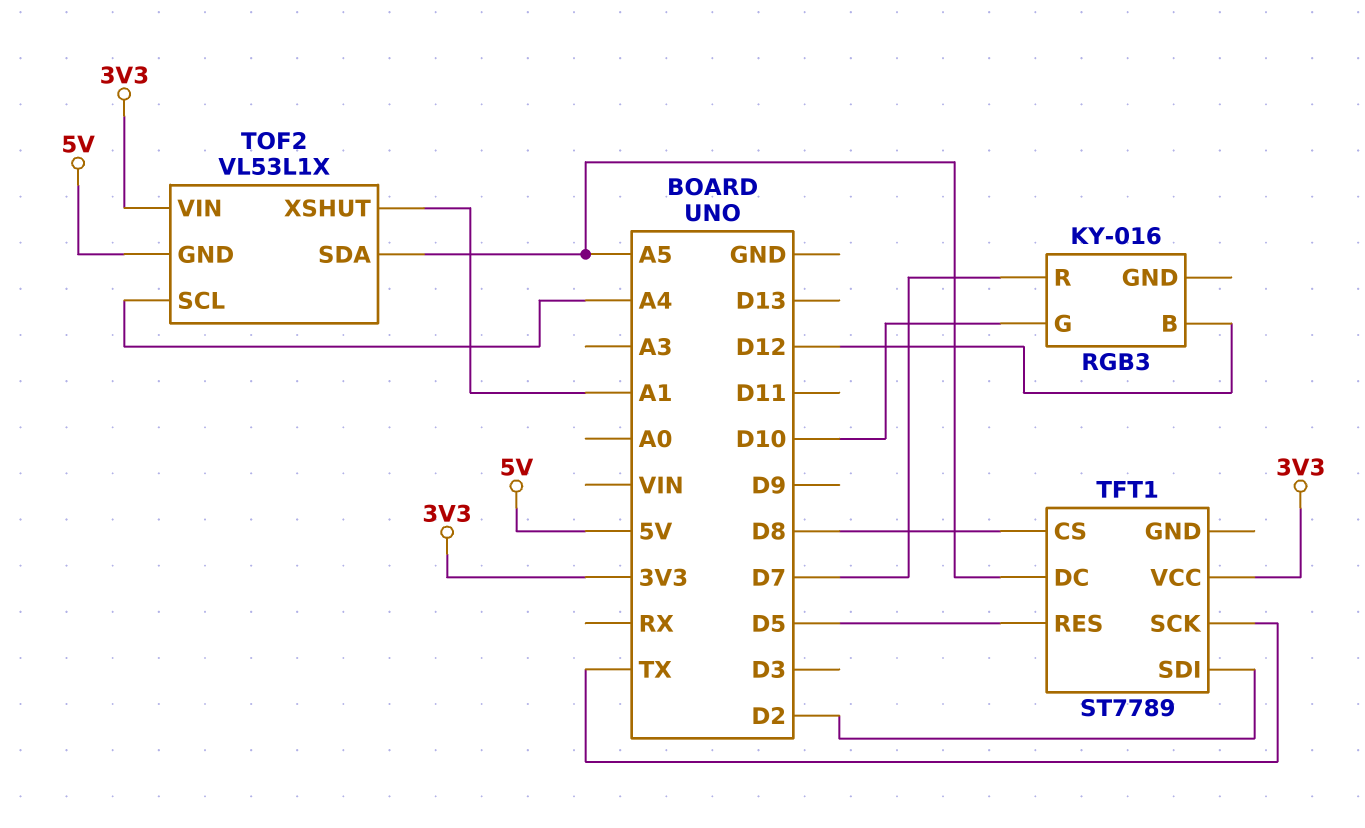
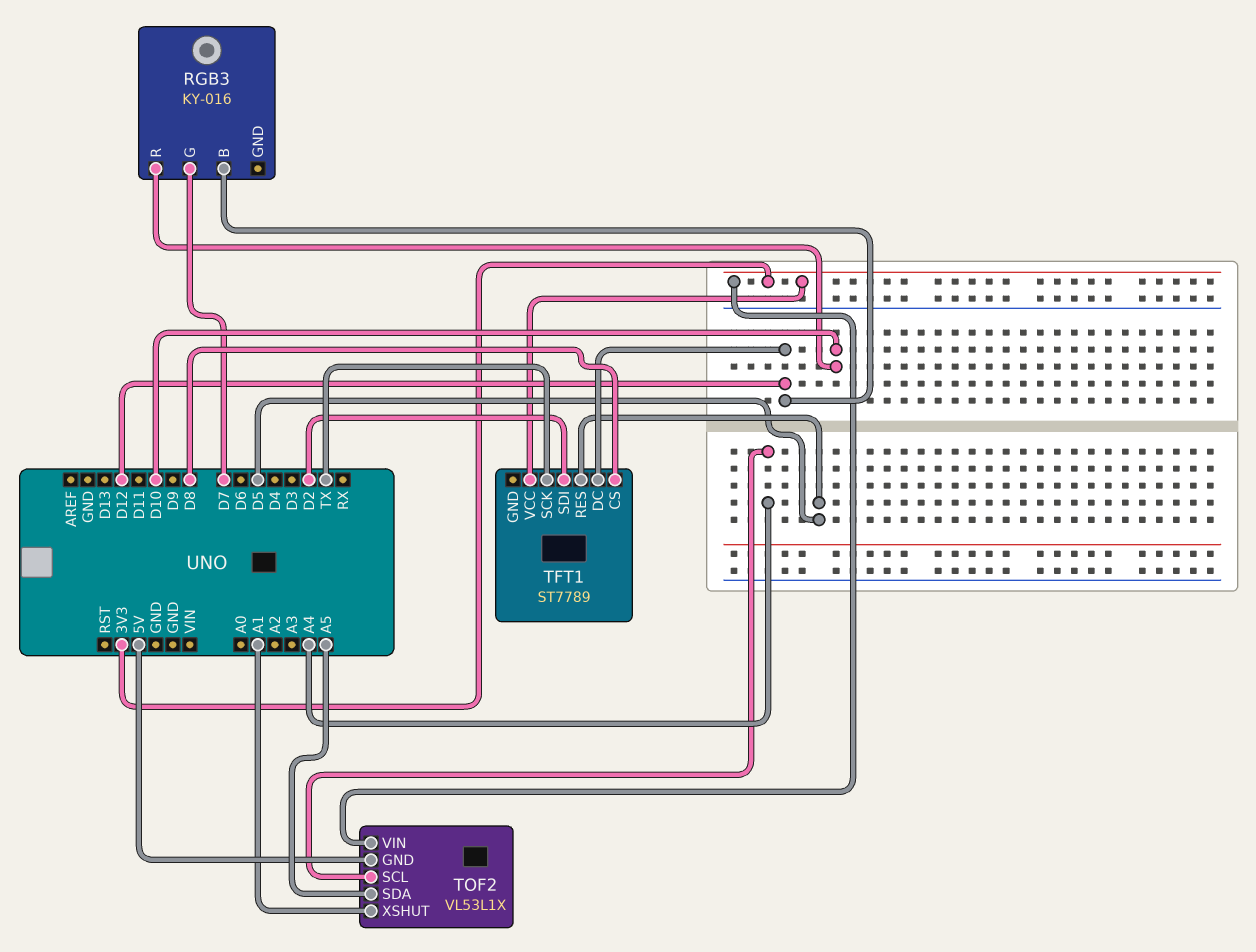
RGB3 pin G: D10 -> D7
RGB3 pin R: D7 -> D10
TFT1 pin DC: A5 -> D12

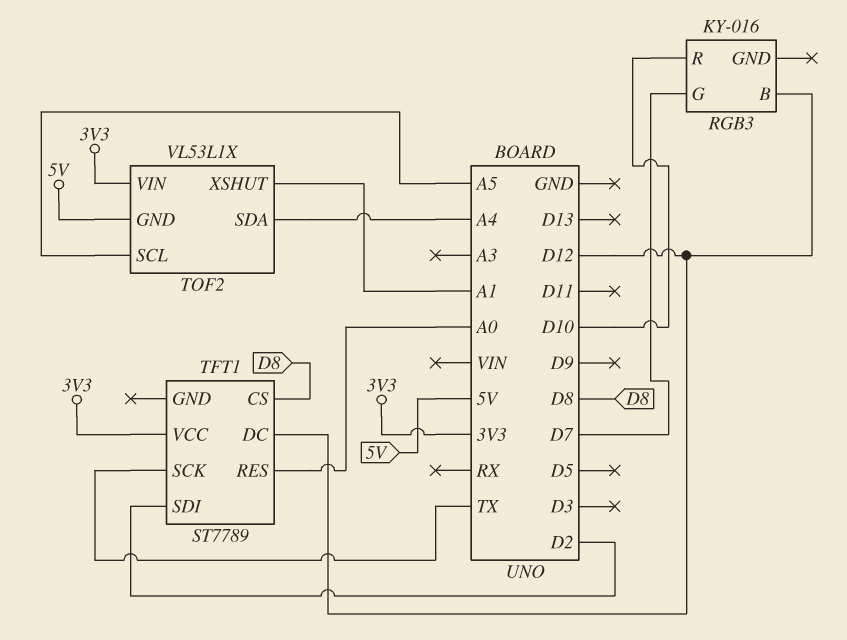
TFT1 pin RES: D5 -> A0
TOF2 pin SCL: A4 -> A5
TOF2 pin SDA: A5 -> A4

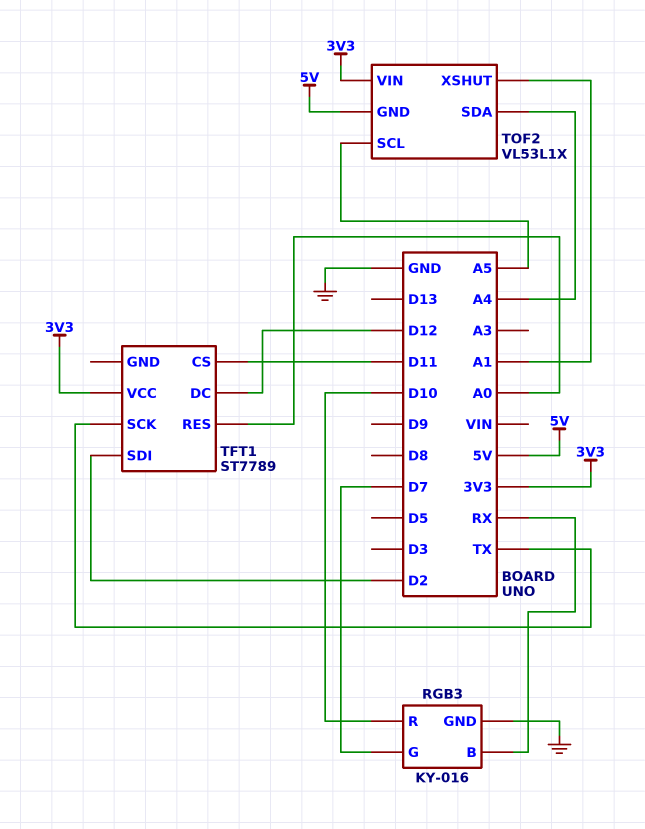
RGB3 pin B: D12 -> RX
RGB3 pin GND: none -> GND
TFT1 pin CS: D8 -> D11

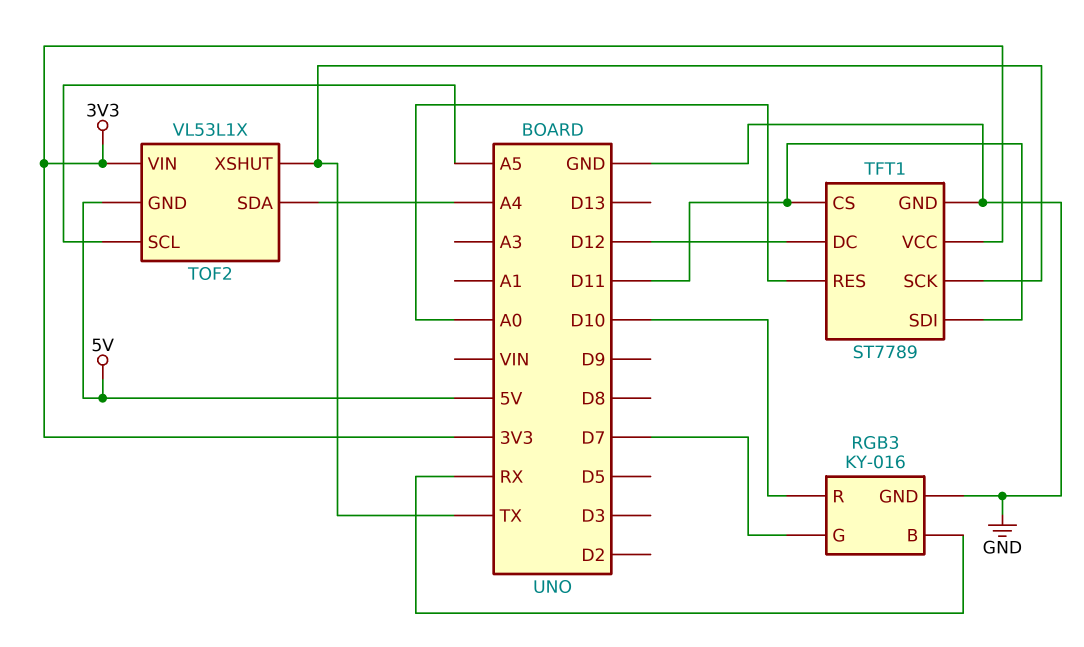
TFT1 pin GND: none -> GND
TFT1 pin SDI: D2 -> D11
TOF2 pin XSHUT: A1 -> TX

